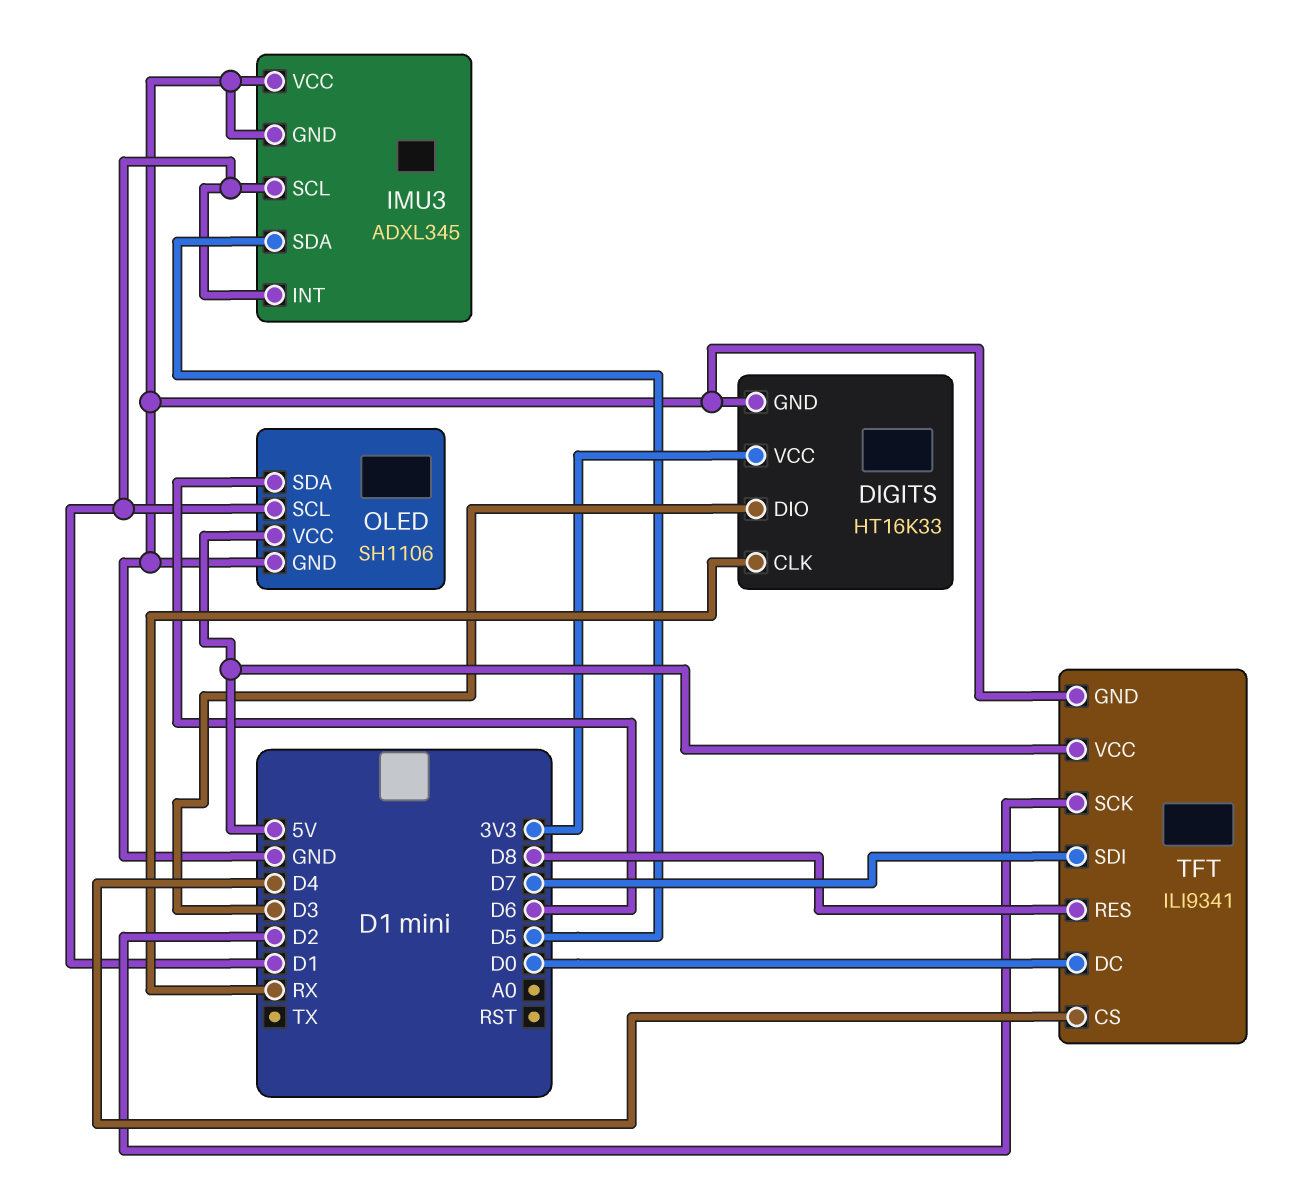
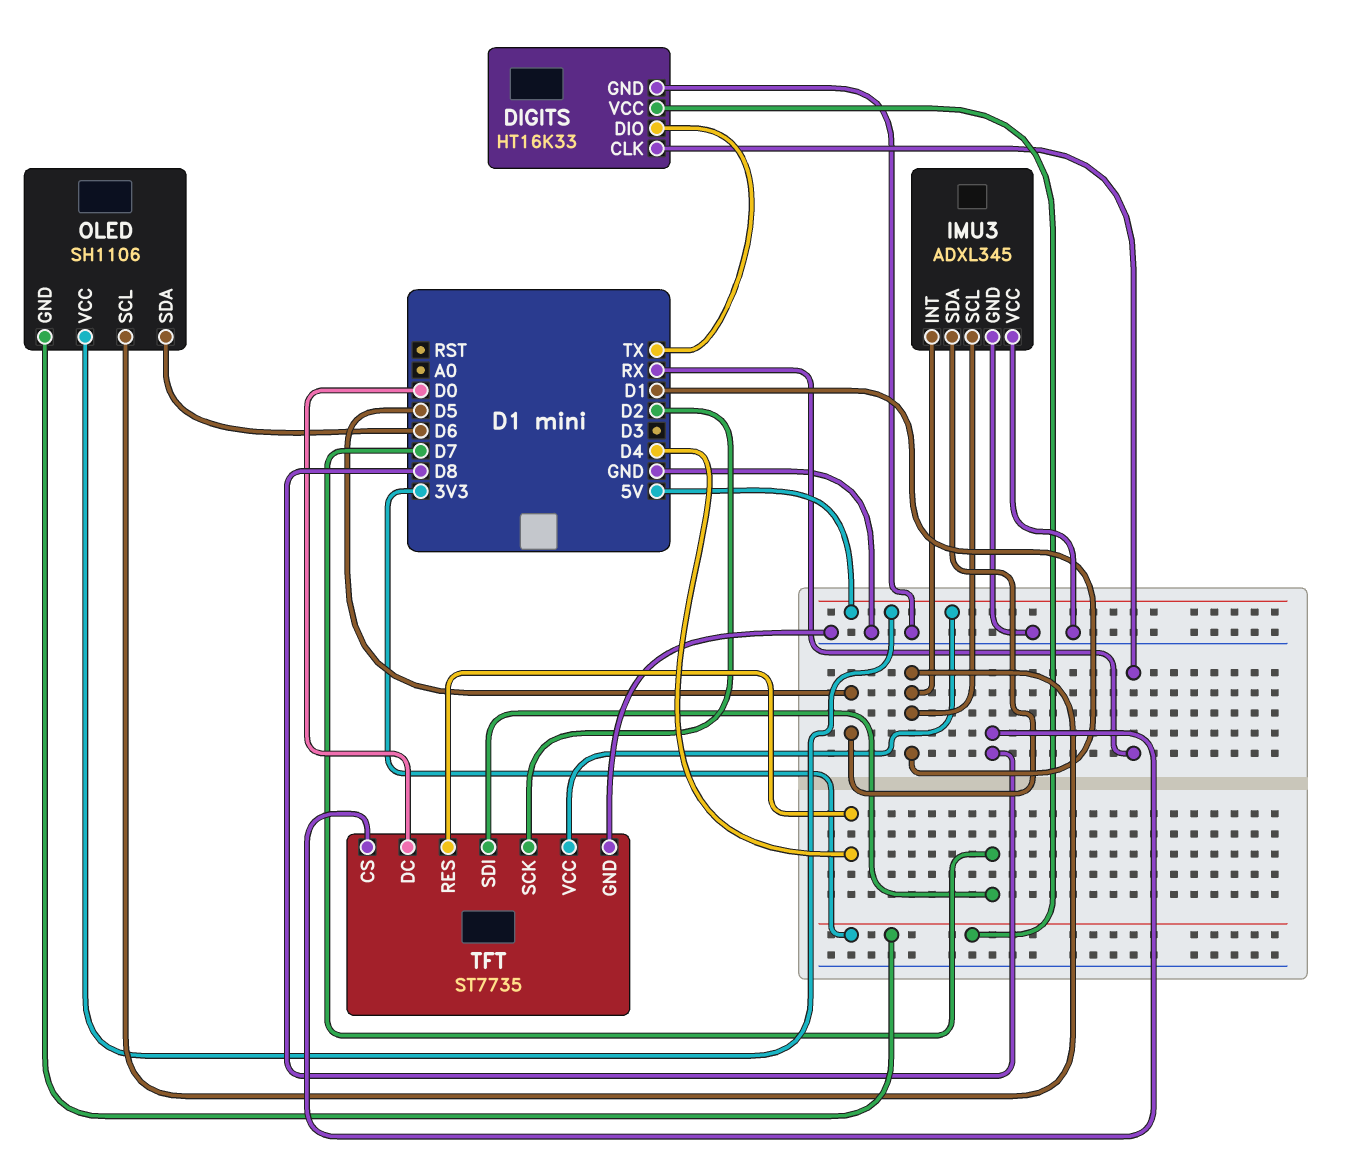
DIGITS pin DIO: D3 -> TX
OLED pin GND: GND -> 3V3
TFT: ILI9341 -> ST7735
TFT pin CS: D4 -> D8
TFT pin RES: D8 -> D4

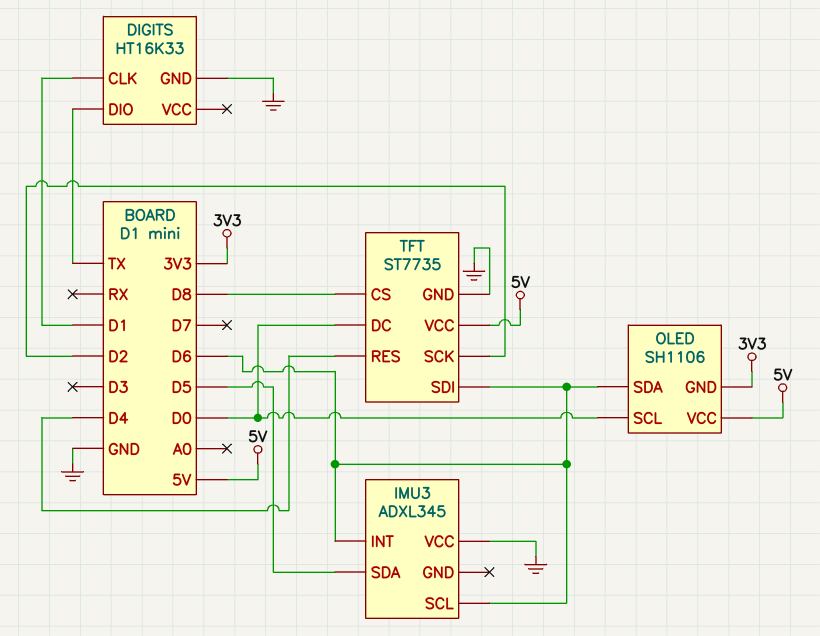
DIGITS pin CLK: RX -> D1
DIGITS pin VCC: 3V3 -> none
IMU3 pin GND: GND -> none
IMU3 pin INT: D1 -> D6
IMU3 pin SCL: D1 -> D6
OLED pin SCL: D1 -> D0
TFT pin SDI: D7 -> D6

